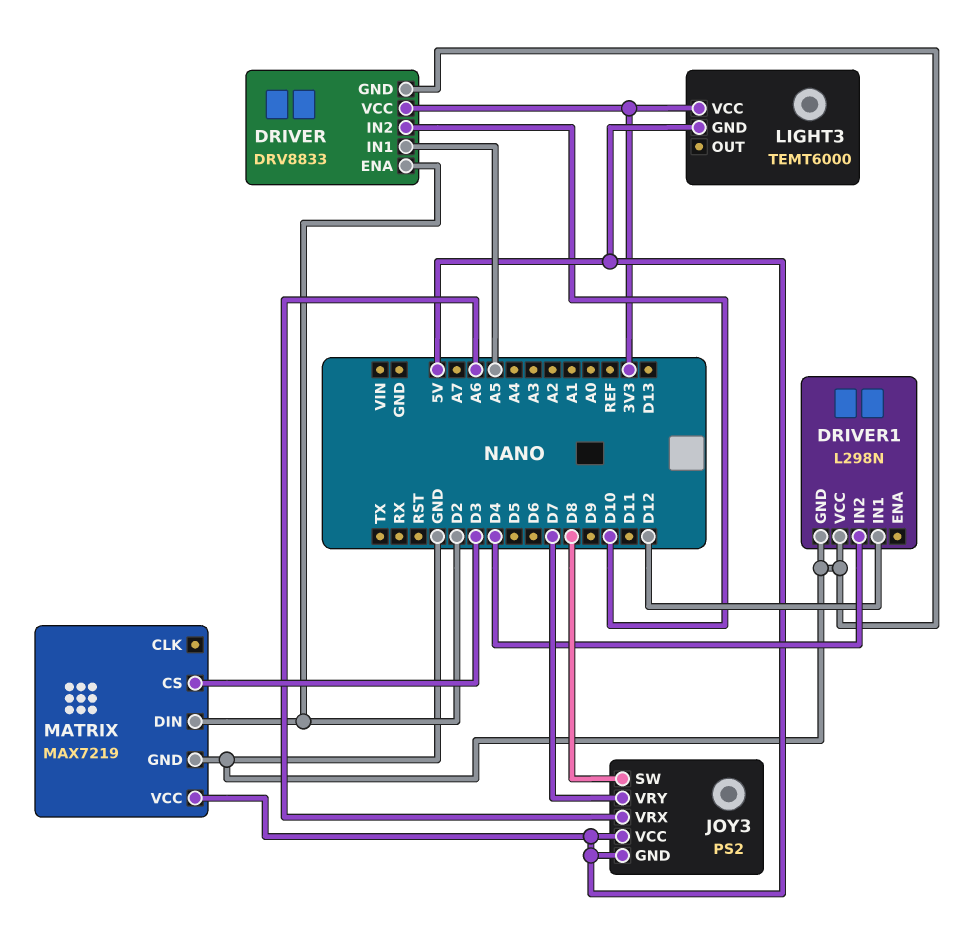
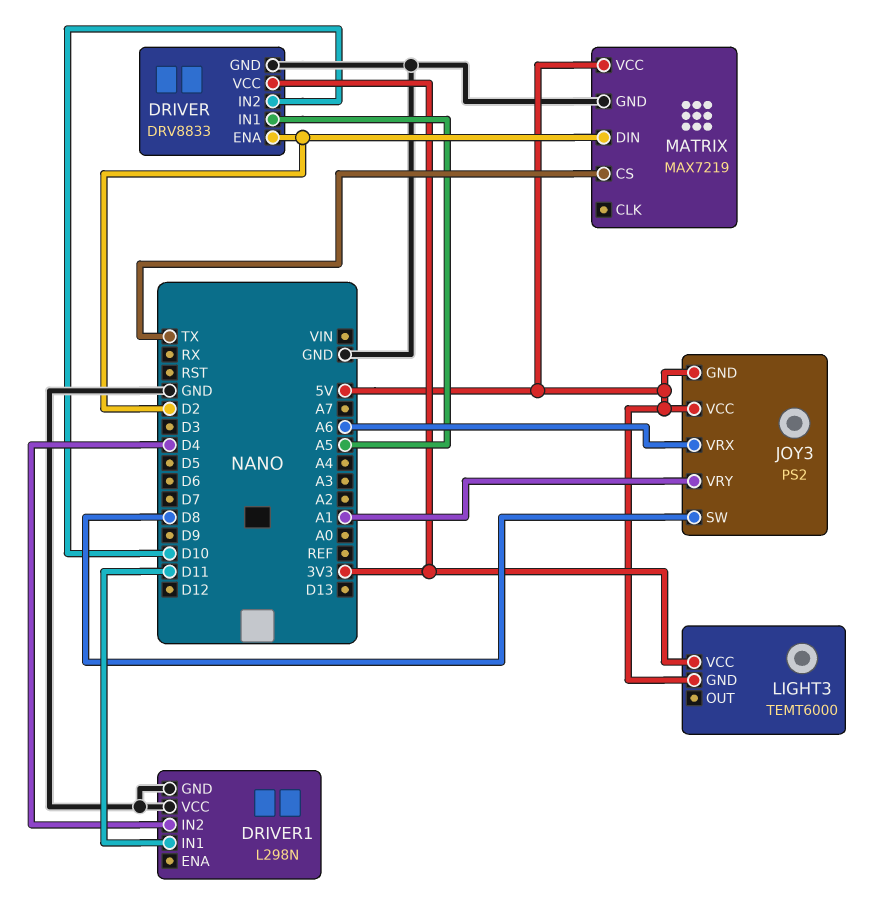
DRIVER1 pin IN1: D12 -> D11
JOY3 pin VRY: D7 -> A1
MATRIX pin CS: D3 -> TX

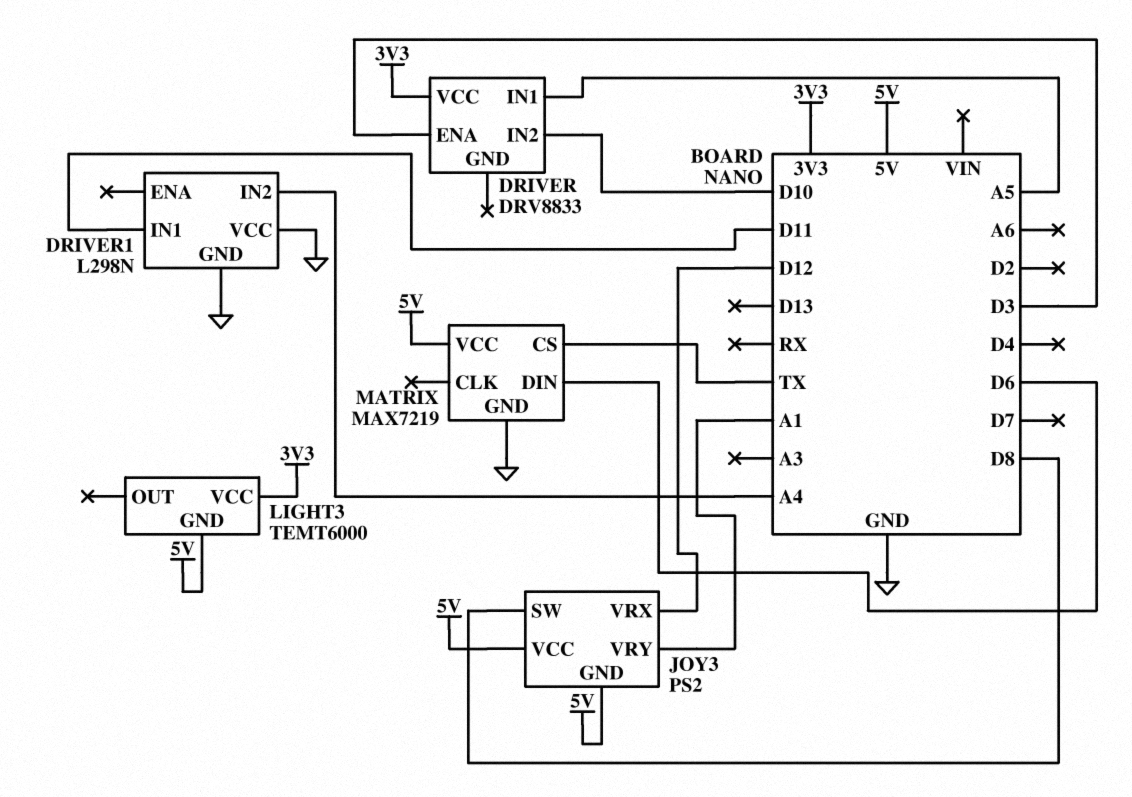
DRIVER pin ENA: D2 -> D3
DRIVER pin GND: GND -> none
DRIVER1 pin IN2: D4 -> A4
JOY3 pin VRX: A6 -> D12
MATRIX pin DIN: D2 -> D6

